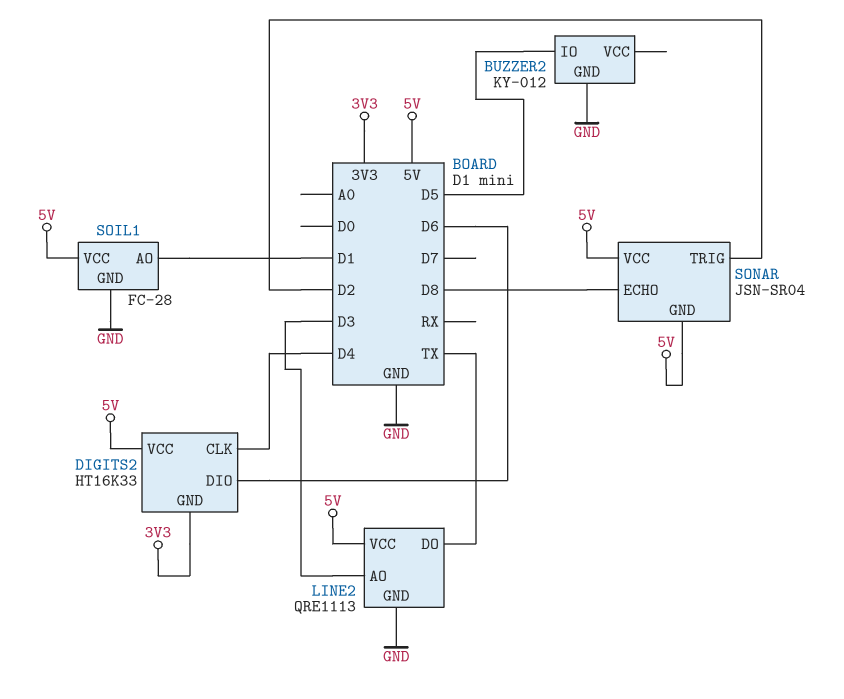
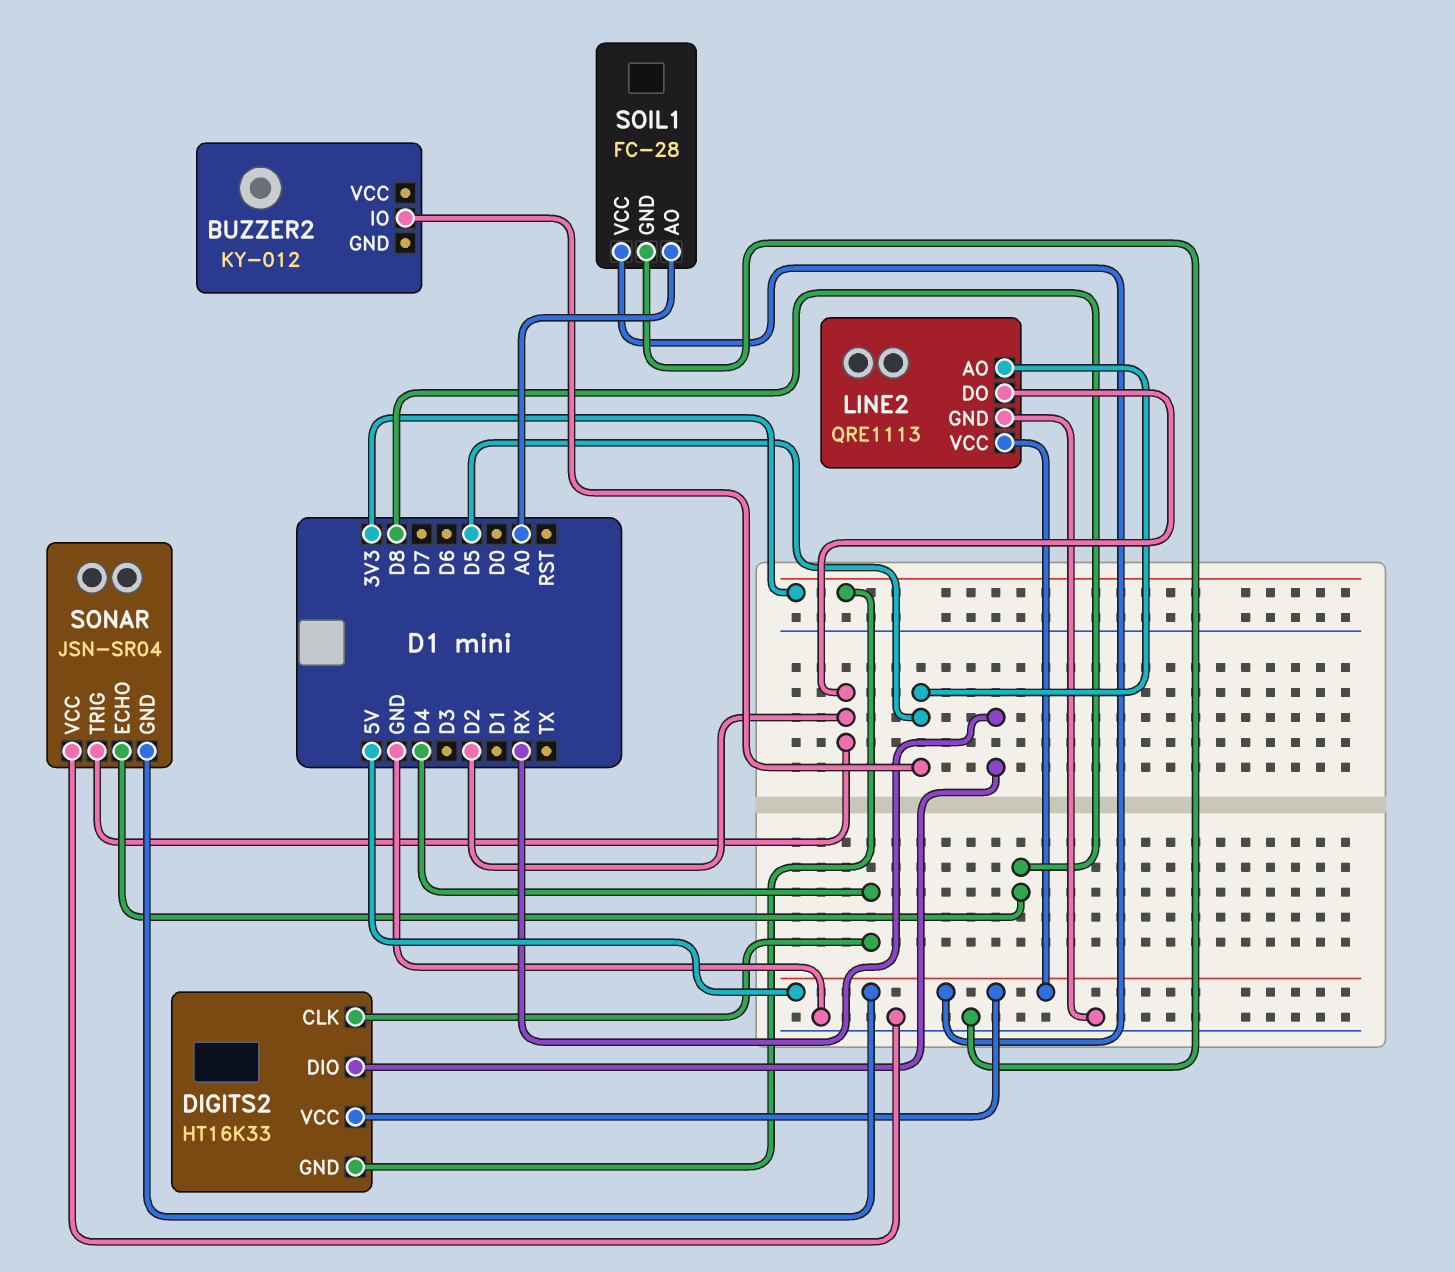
BUZZER2 pin GND: GND -> none
DIGITS2 pin DIO: D6 -> RX
LINE2 pin AO: D3 -> D5
LINE2 pin DO: TX -> D2
SOIL1 pin AO: D1 -> A0
SONAR pin VCC: 5V -> GND

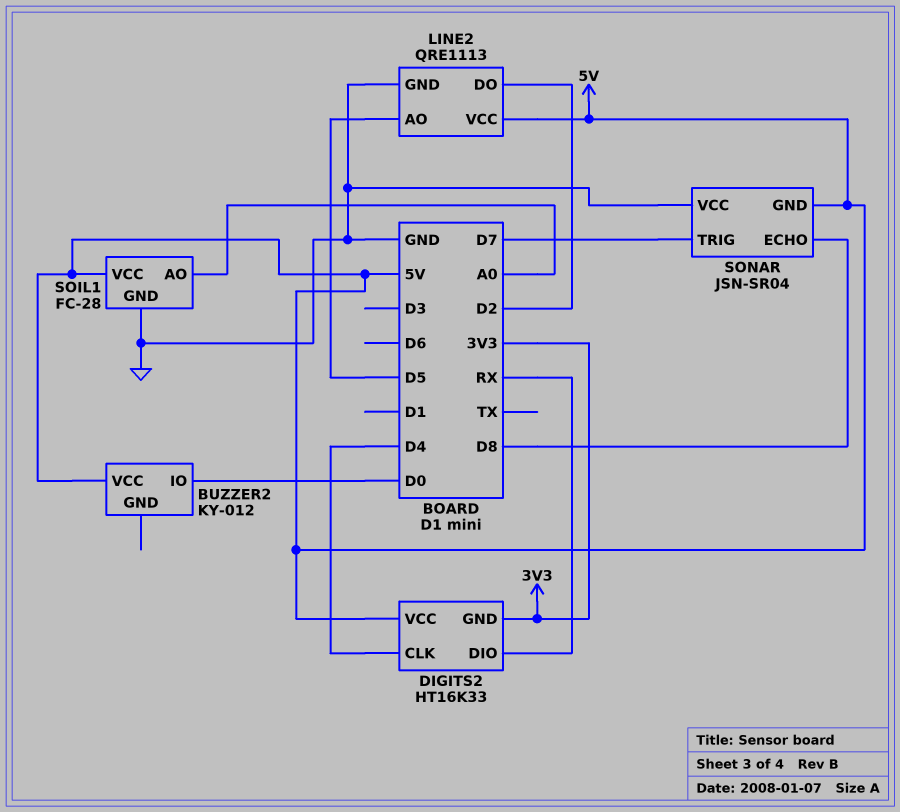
BUZZER2 pin IO: D5 -> D0
BUZZER2 pin VCC: none -> 5V
SONAR pin TRIG: D2 -> D7

